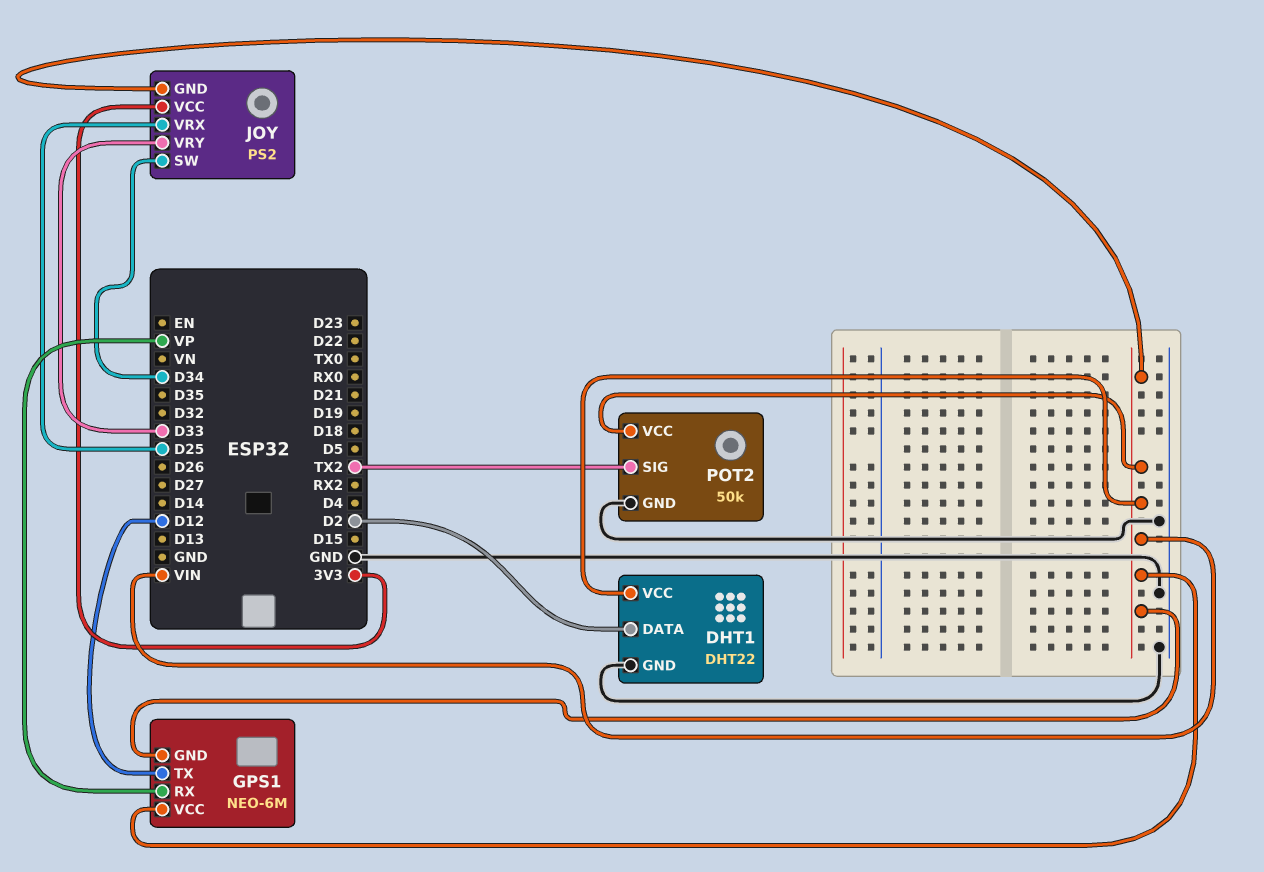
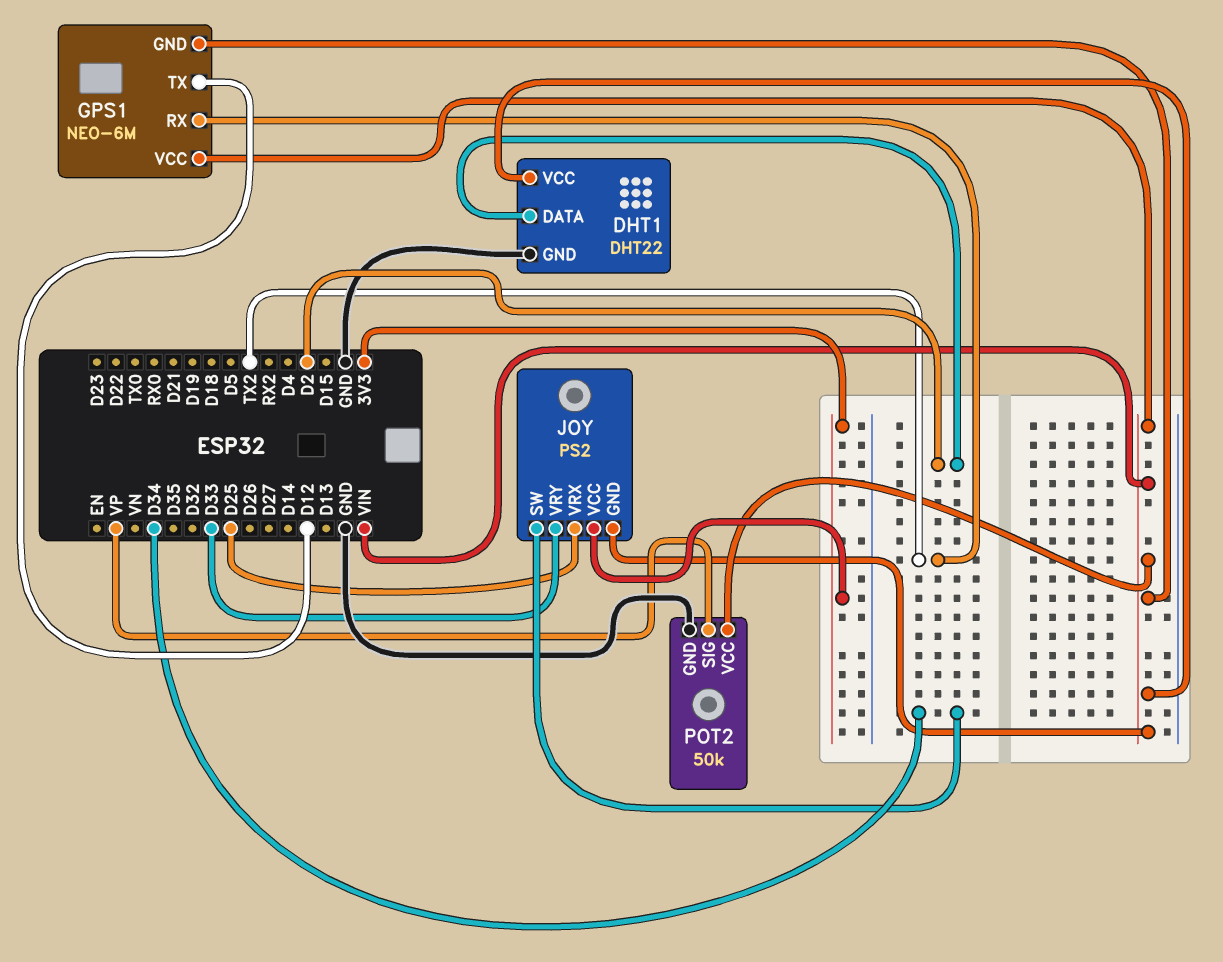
GPS1 pin RX: VP -> TX2
POT2 pin SIG: TX2 -> VP

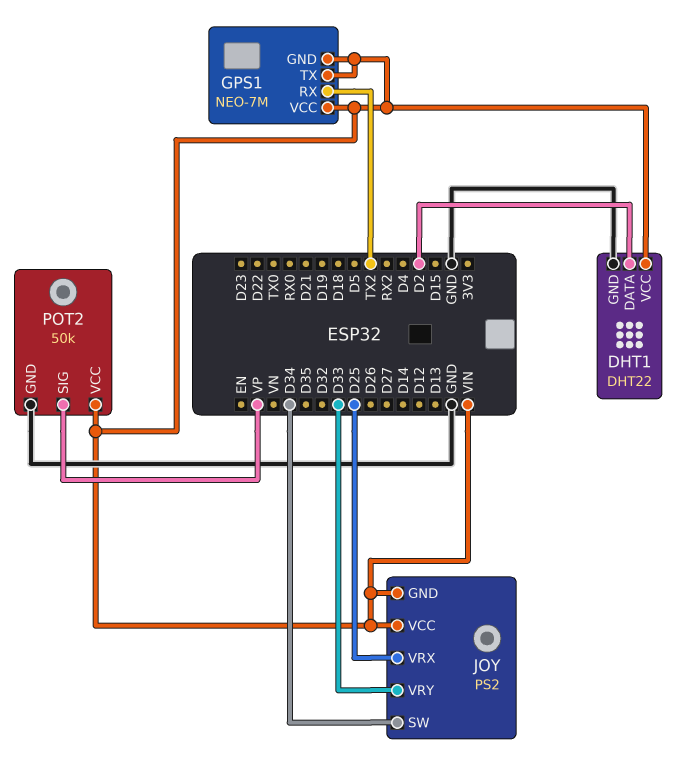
GPS1: NEO-6M -> NEO-7M
GPS1 pin TX: D12 -> VIN
JOY pin VCC: 3V3 -> VIN

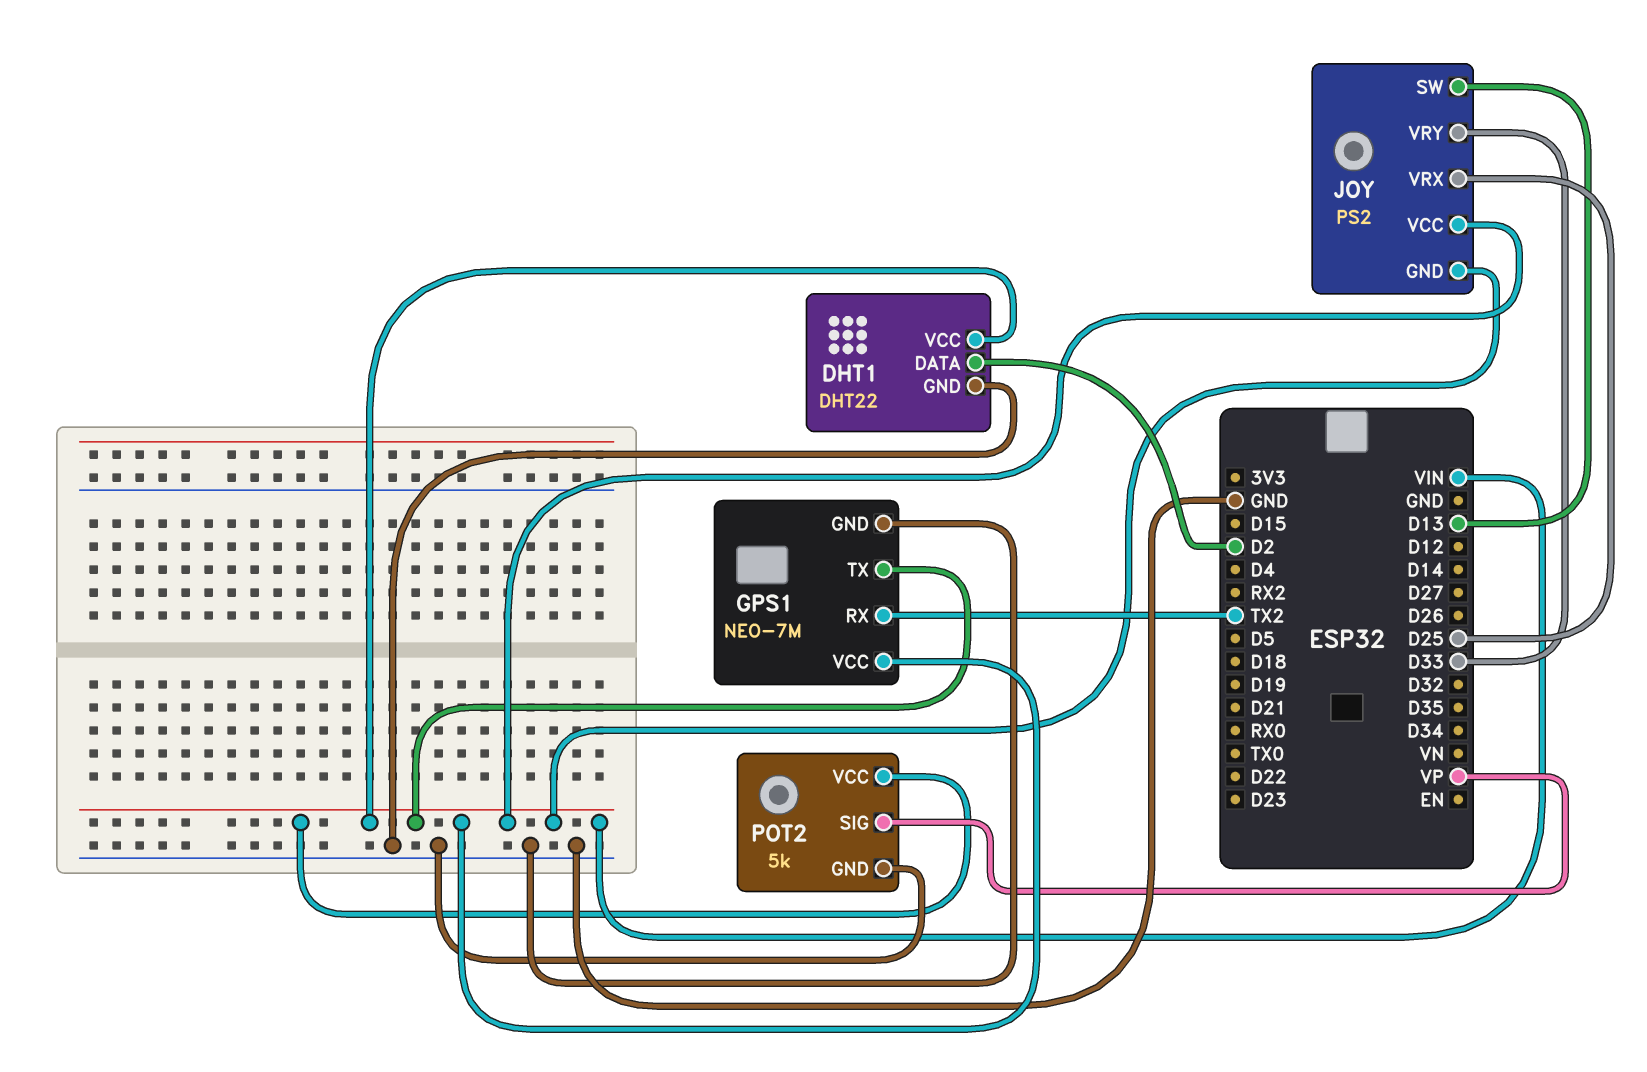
GPS1 pin GND: VIN -> GND
JOY pin SW: D34 -> D13
POT2: 50k -> 5k

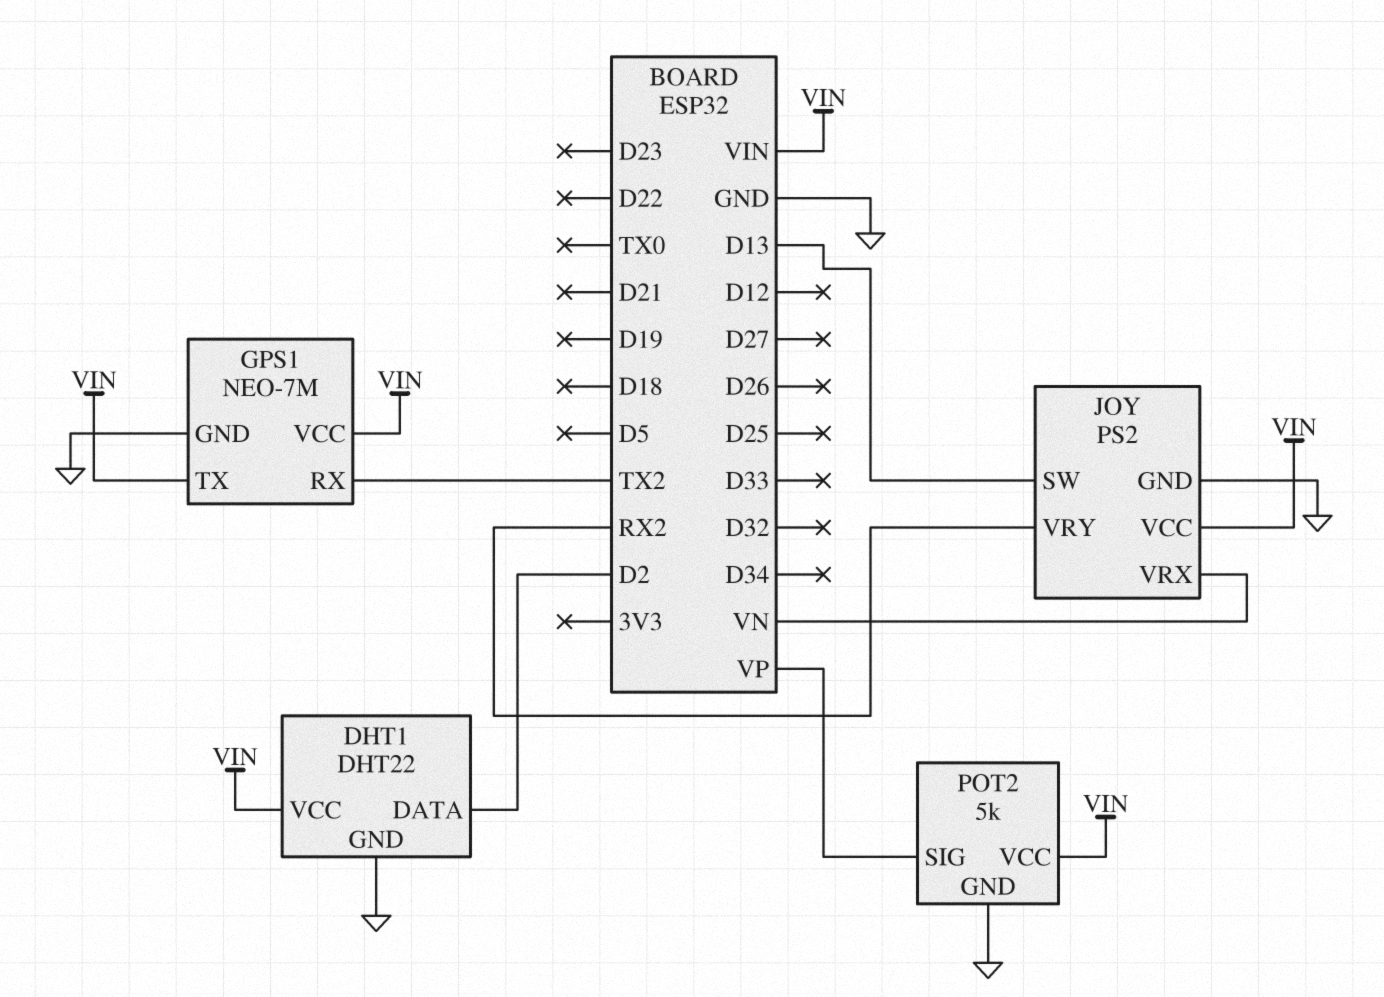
JOY pin GND: VIN -> GND
JOY pin VRX: D25 -> VN
JOY pin VRY: D33 -> RX2

